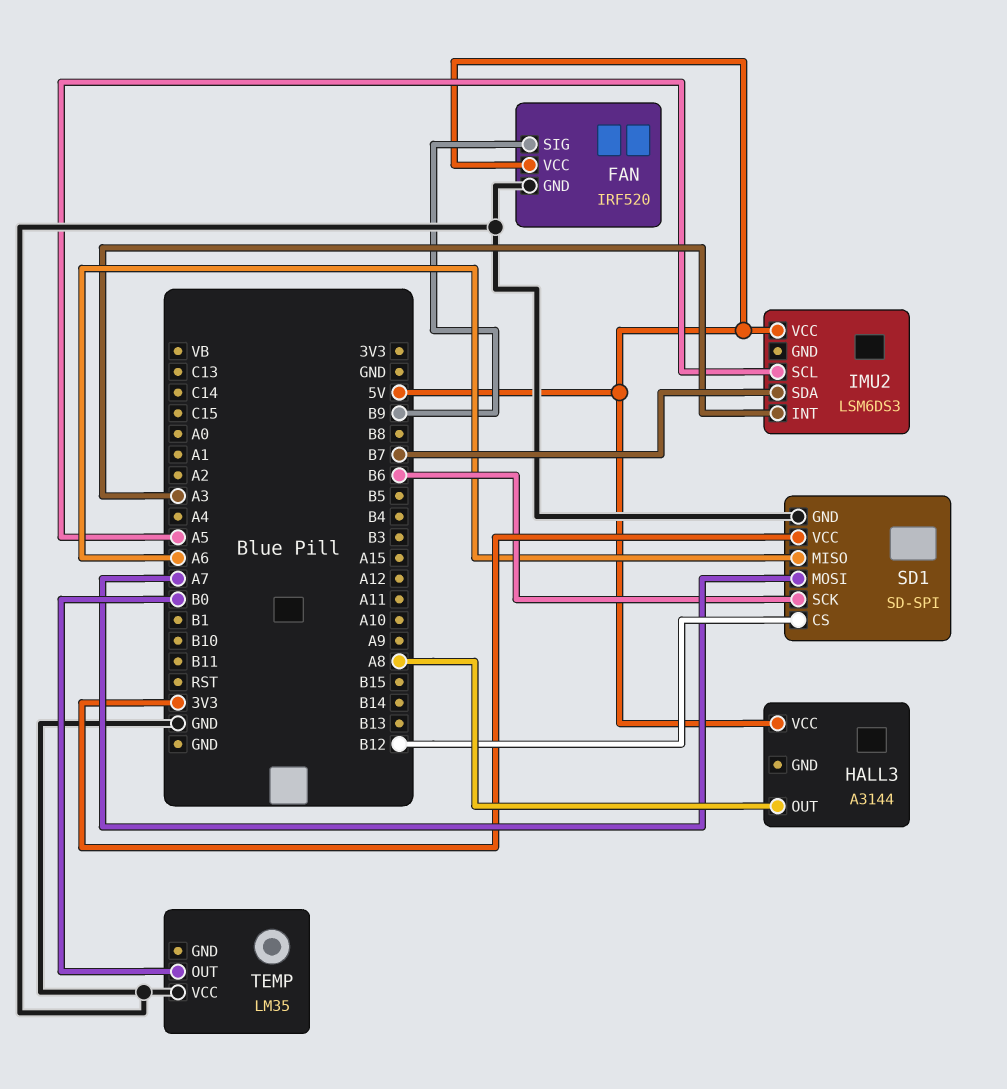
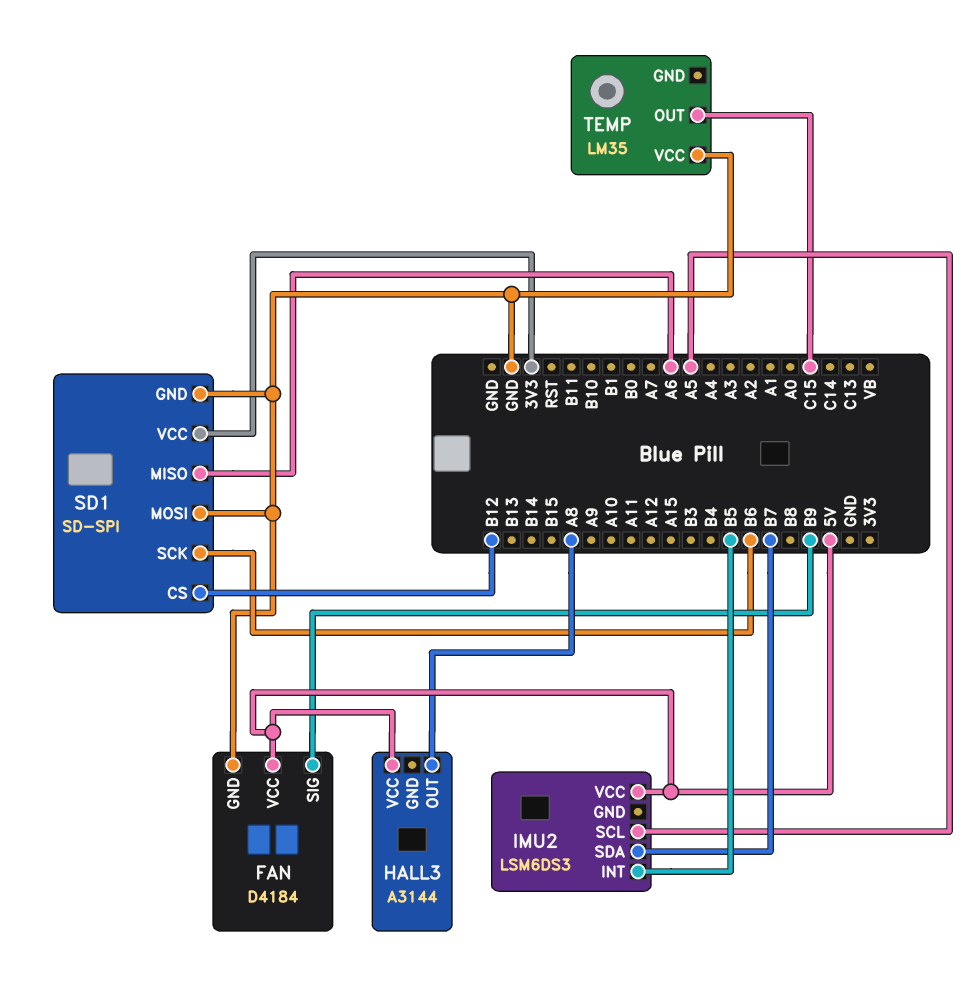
FAN: IRF520 -> D4184
IMU2 pin INT: A3 -> B5
SD1 pin MOSI: A7 -> GND
TEMP pin OUT: B0 -> C15

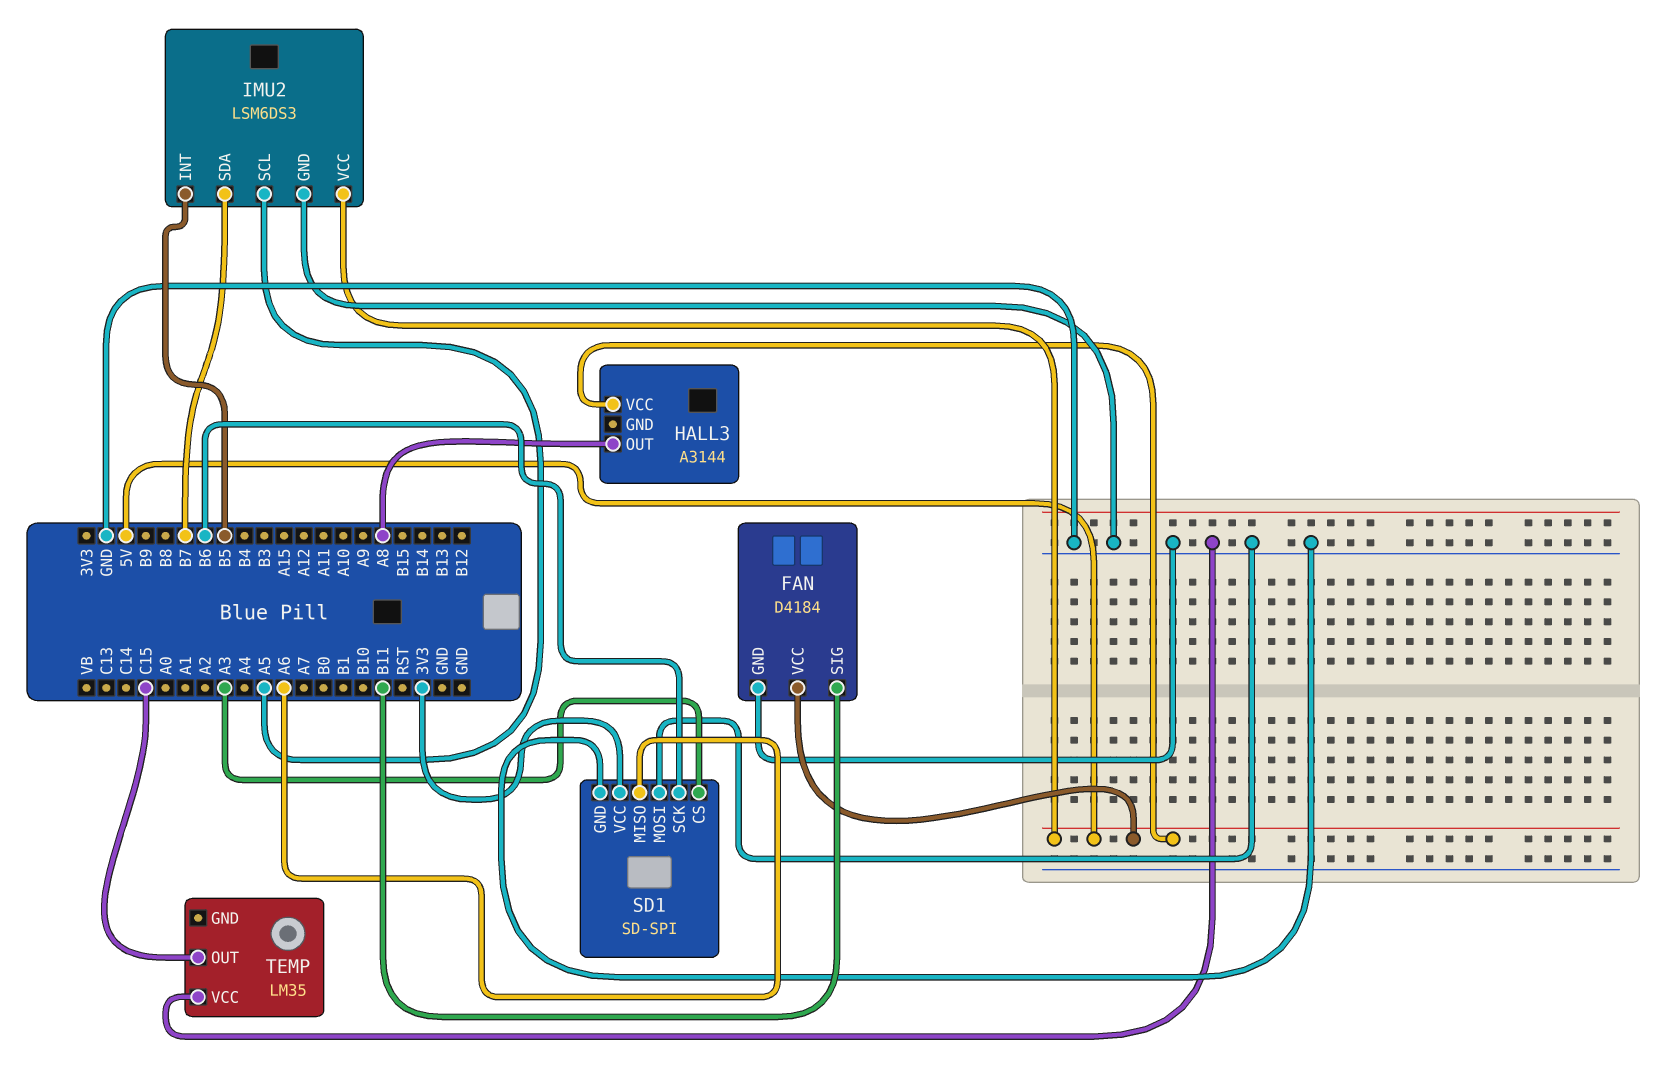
FAN pin SIG: B9 -> B11
IMU2 pin GND: none -> GND
SD1 pin CS: B12 -> A3

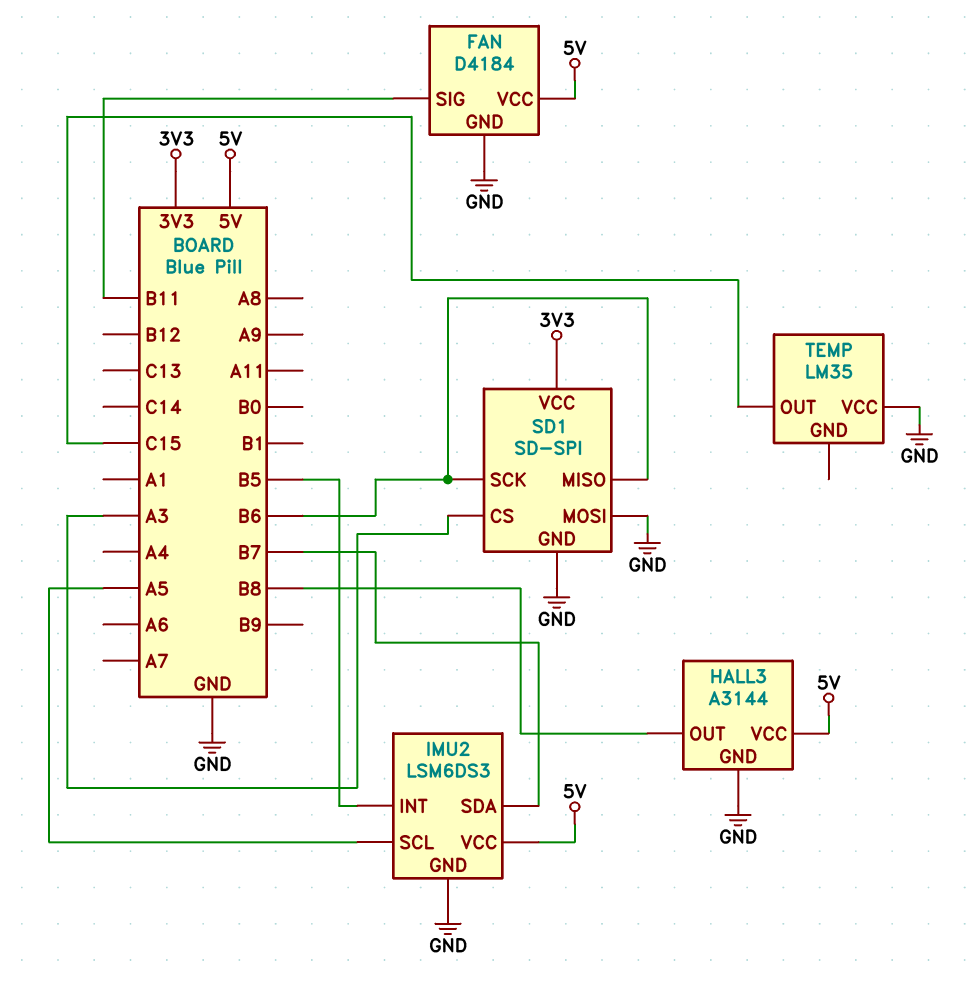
HALL3 pin GND: none -> GND
HALL3 pin OUT: A8 -> B8
SD1 pin MISO: A6 -> B6

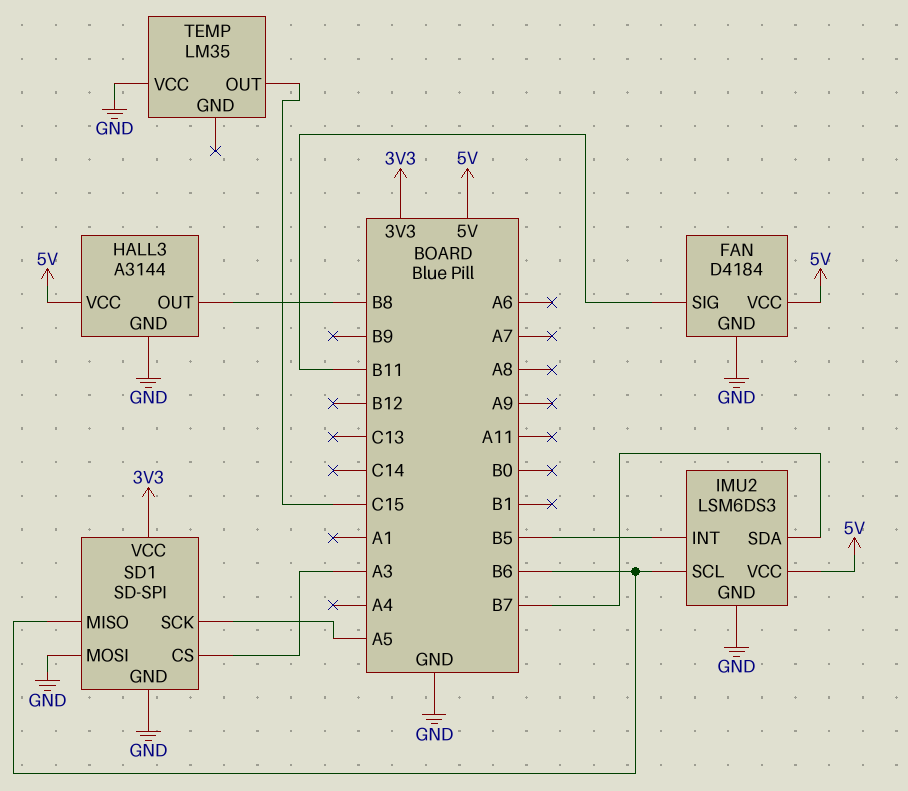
IMU2 pin SCL: A5 -> B6
SD1 pin SCK: B6 -> A5

